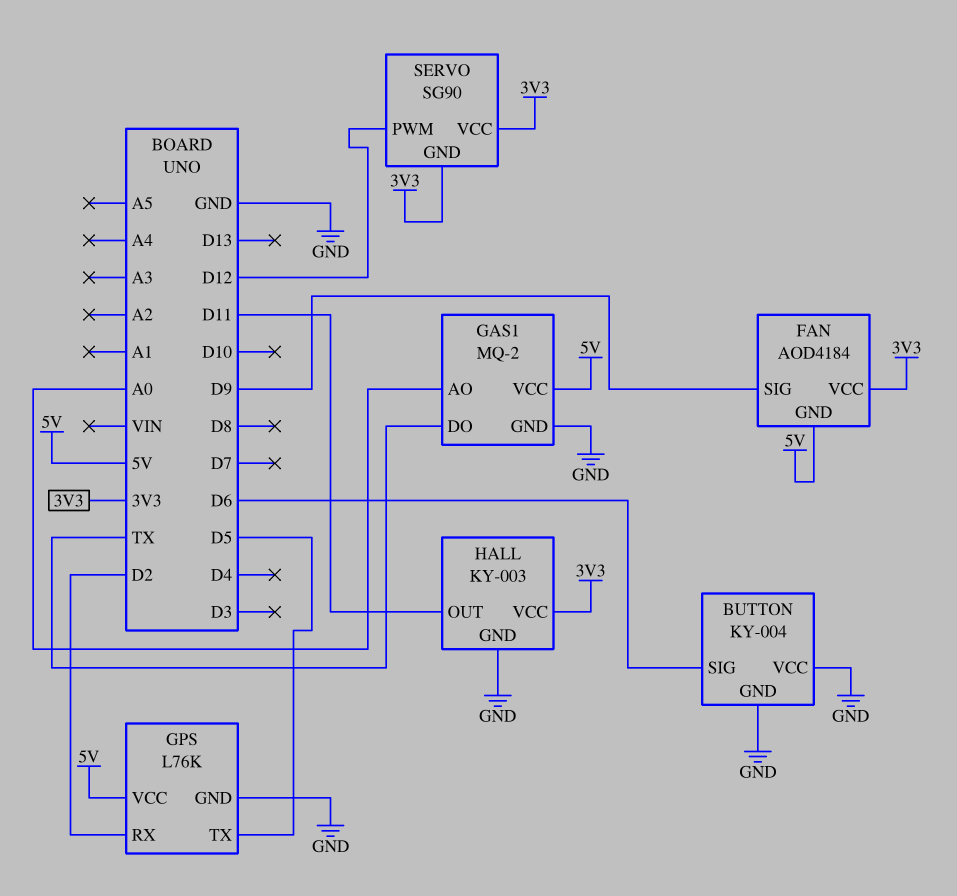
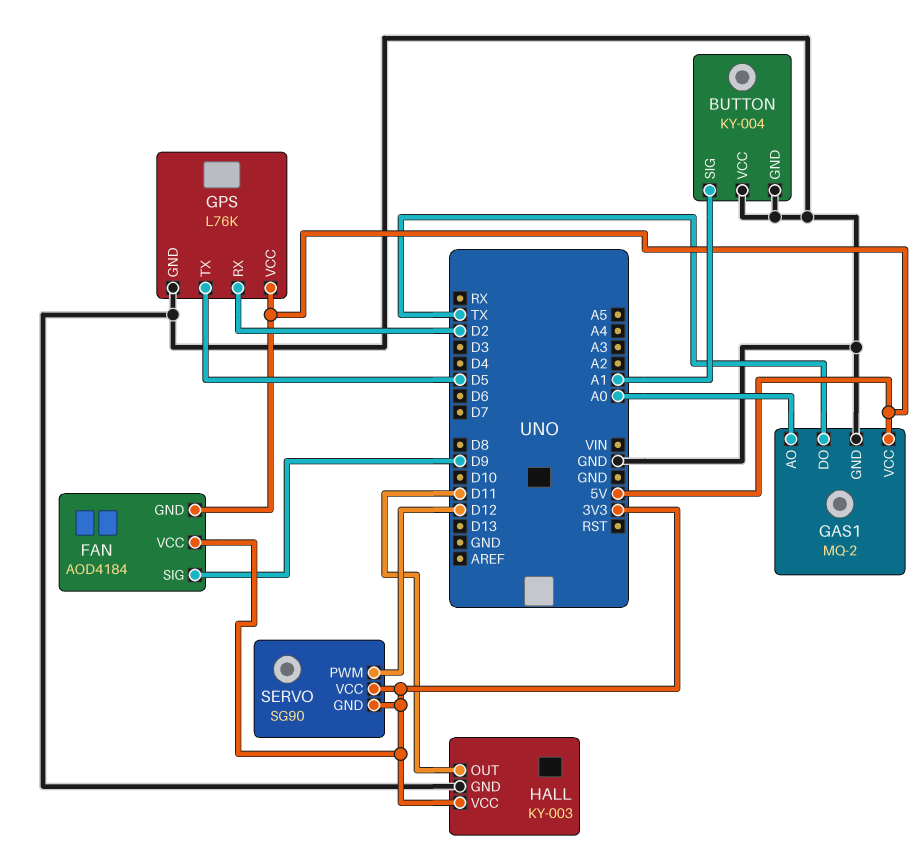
BUTTON pin SIG: D6 -> A1

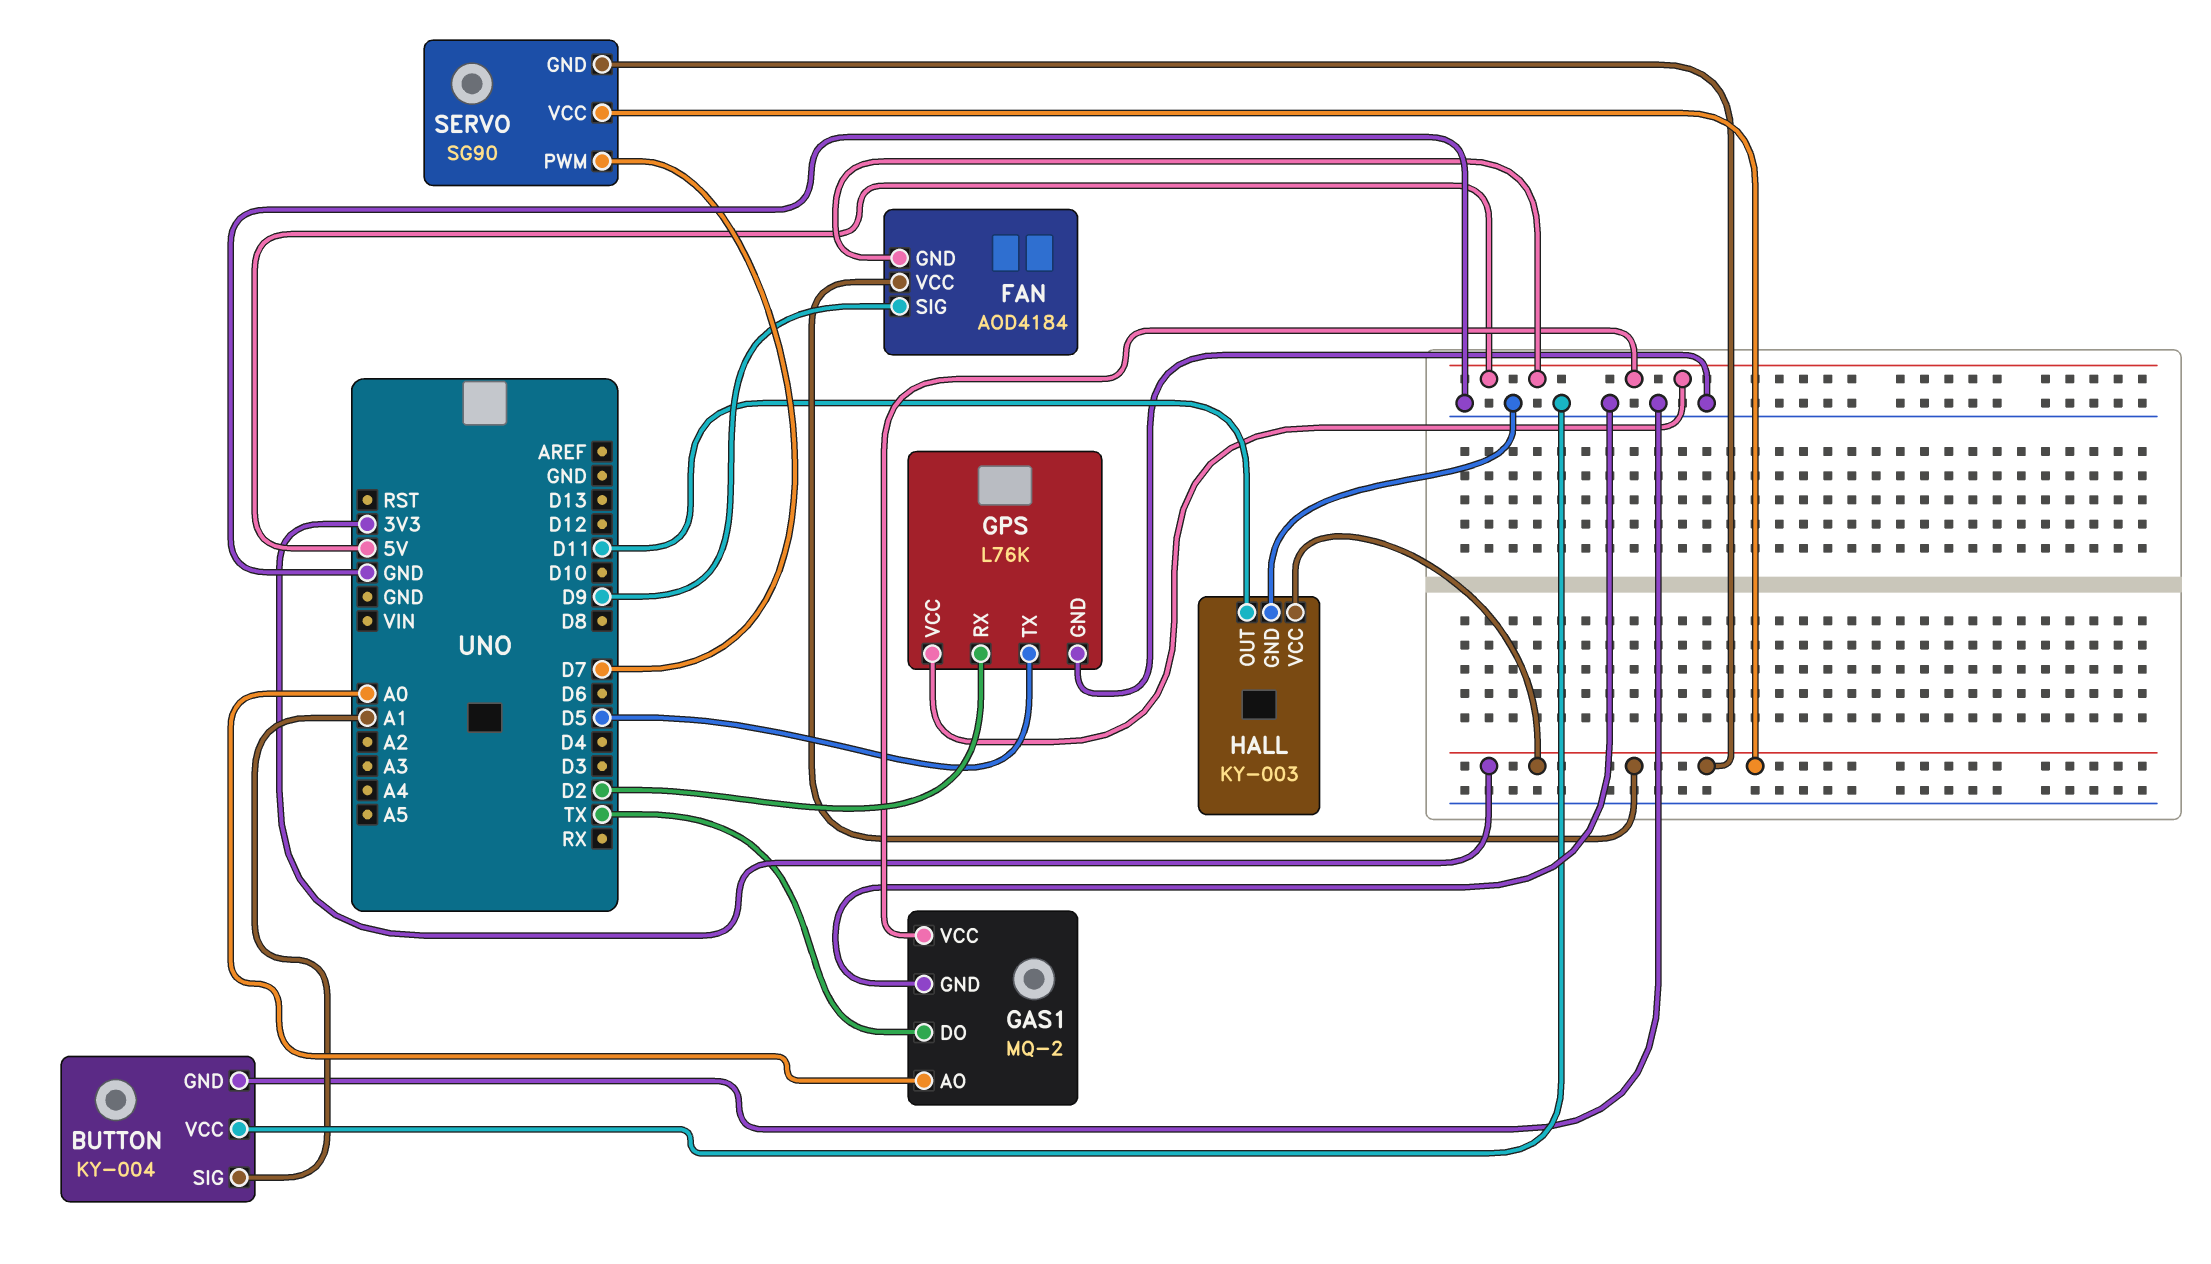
SERVO pin PWM: D12 -> D7

